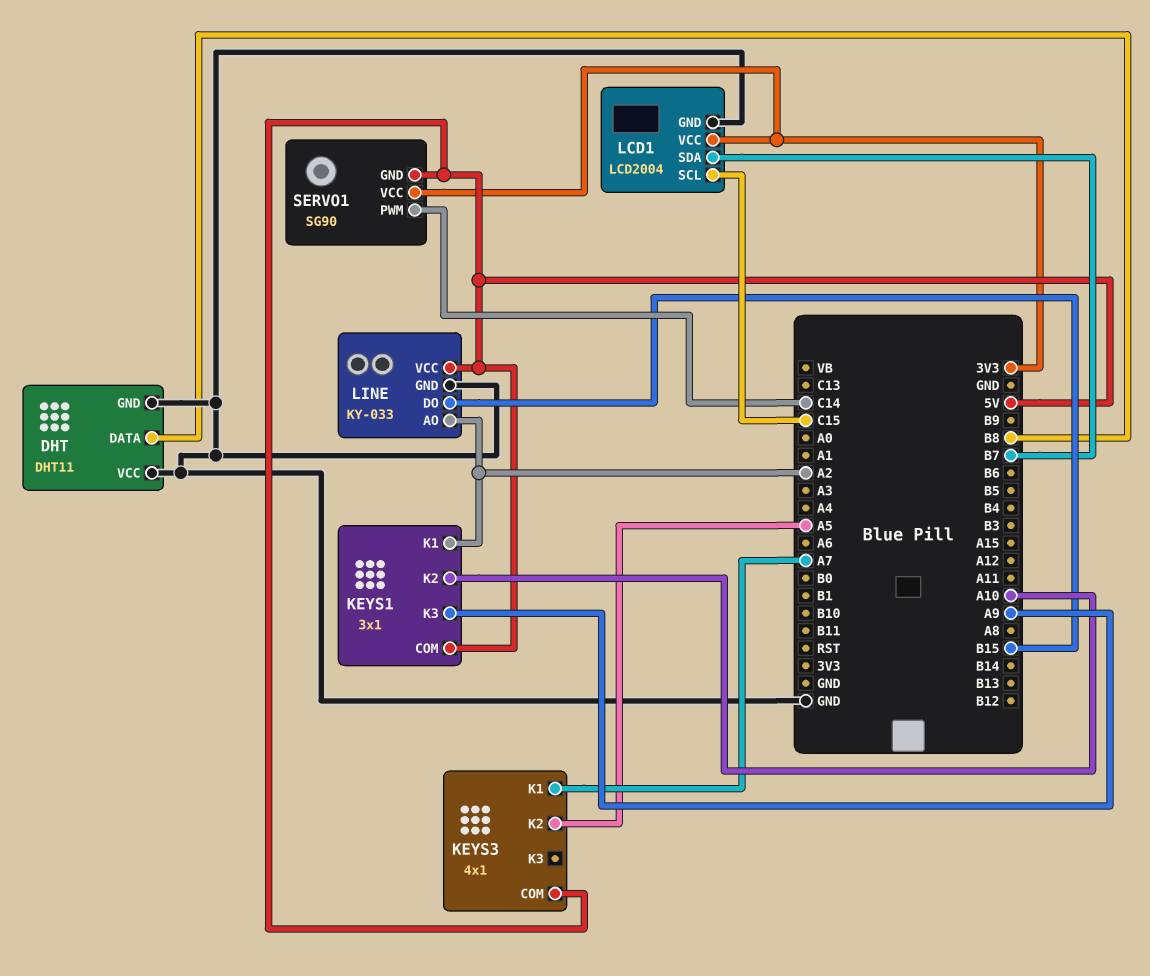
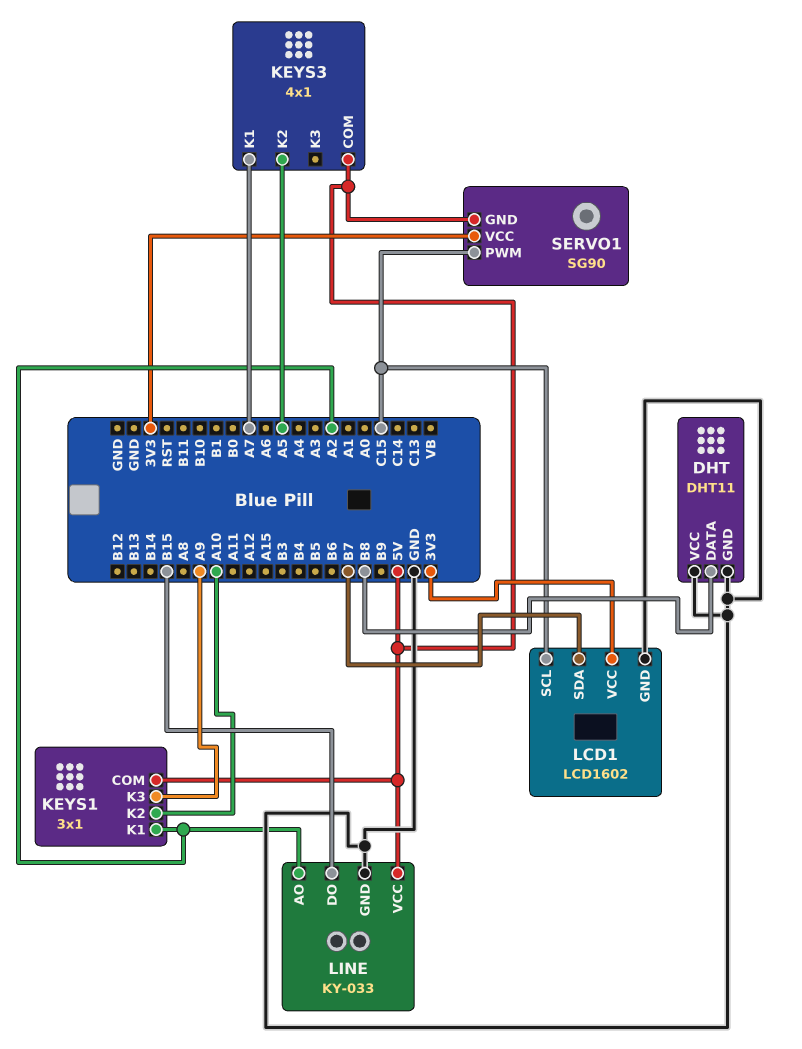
LCD1: LCD2004 -> LCD1602
SERVO1 pin PWM: C14 -> C15

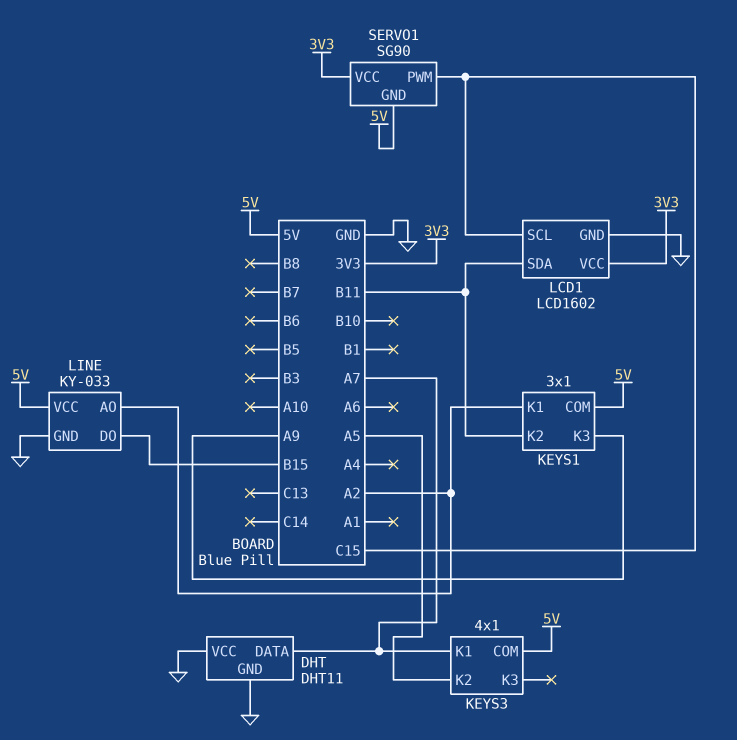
DHT pin DATA: B8 -> A7
KEYS1 pin K2: A10 -> B11
LCD1 pin SDA: B7 -> B11

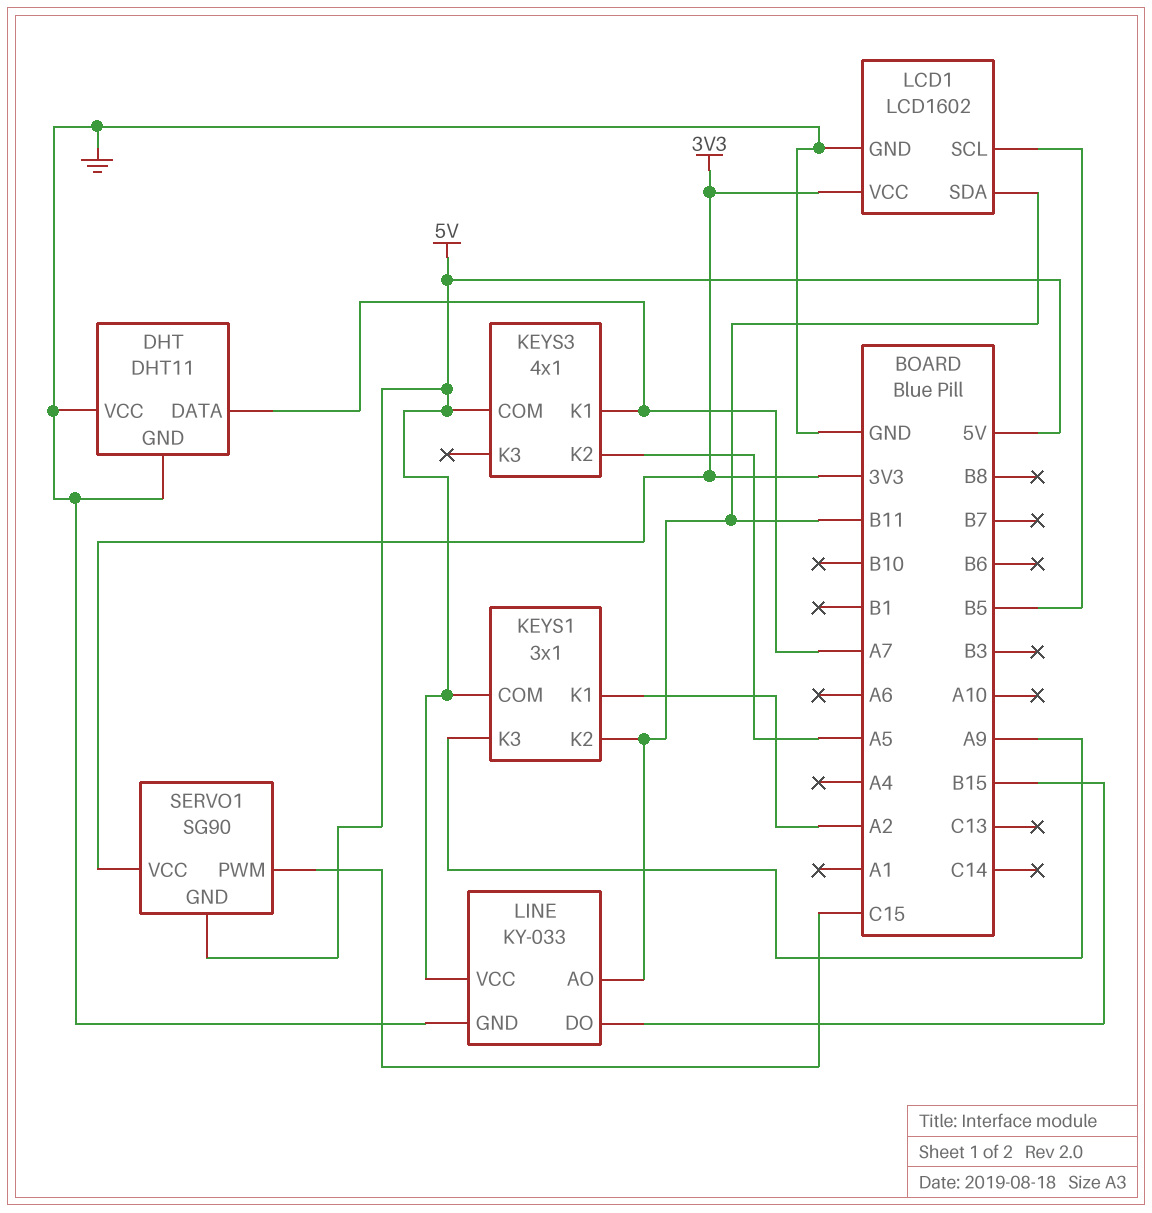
LCD1 pin SCL: C15 -> B5
LINE pin AO: A2 -> B11

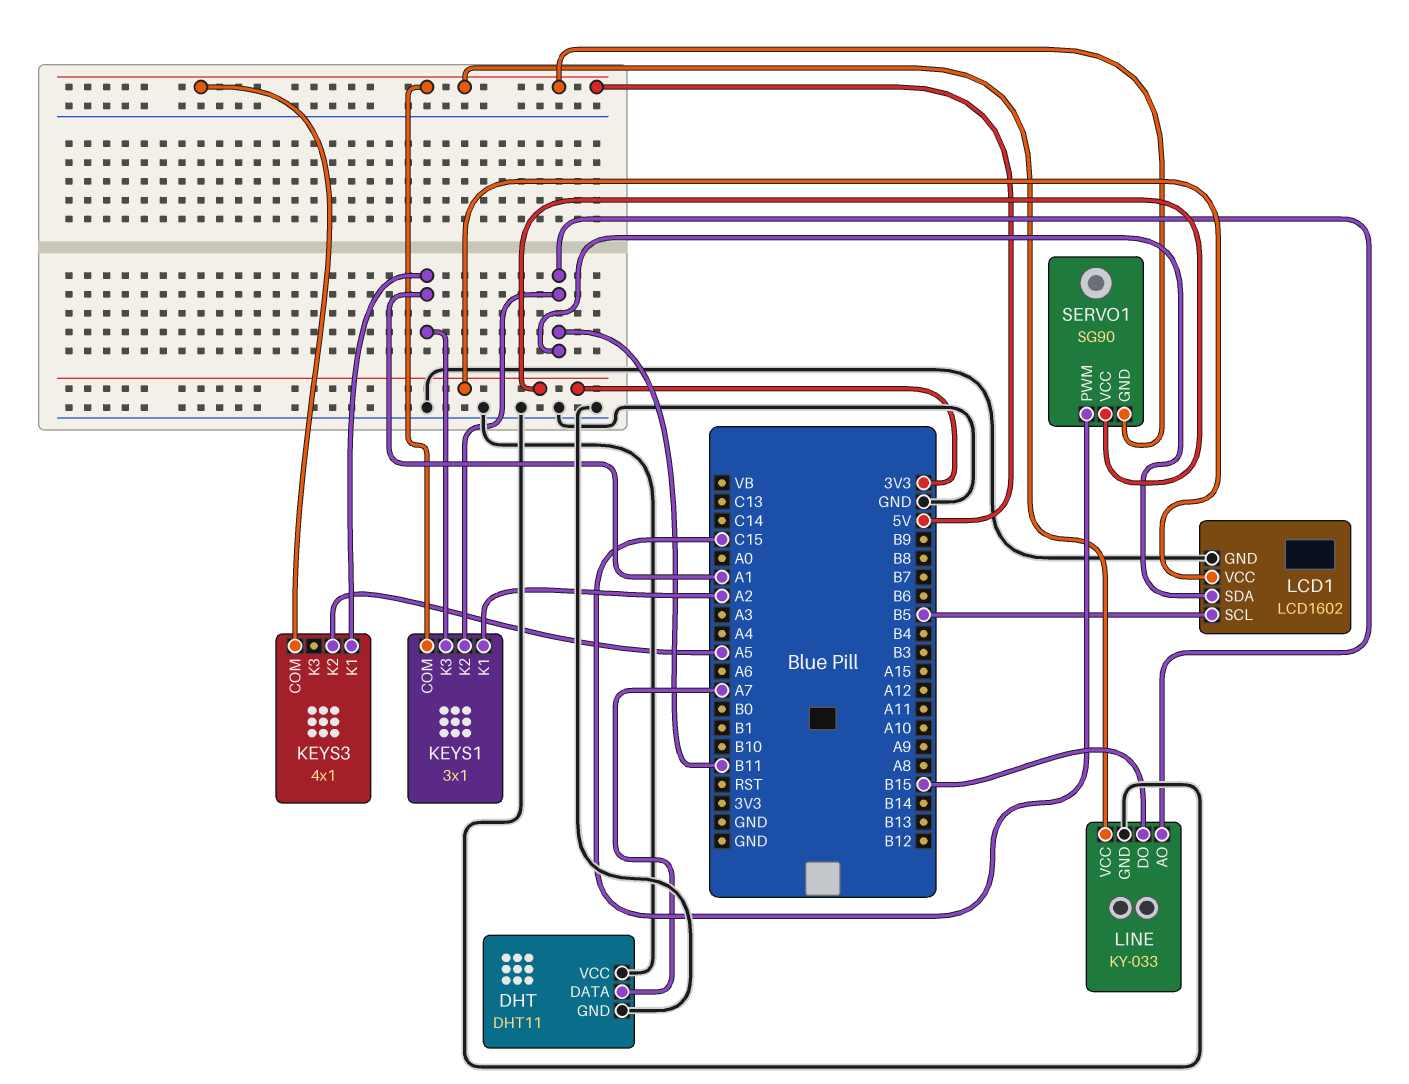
KEYS1 pin K3: A9 -> A1
KEYS3 pin K1: A7 -> A1

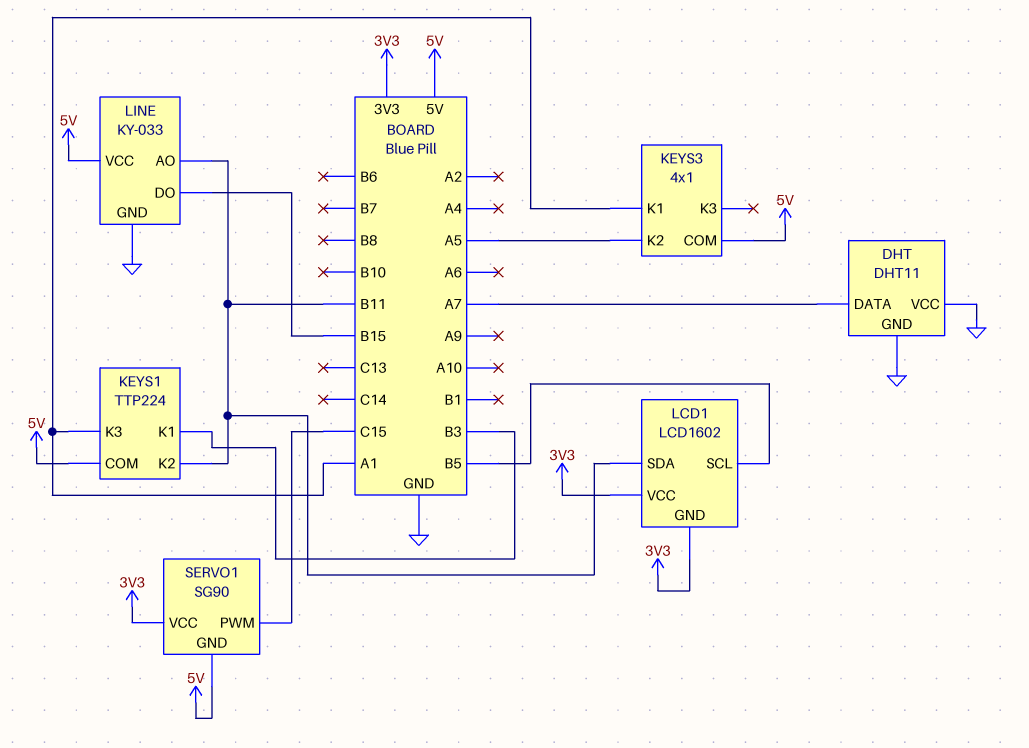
KEYS1: 3x1 -> TTP224
KEYS1 pin K1: A2 -> B3
LCD1 pin GND: GND -> 3V3

